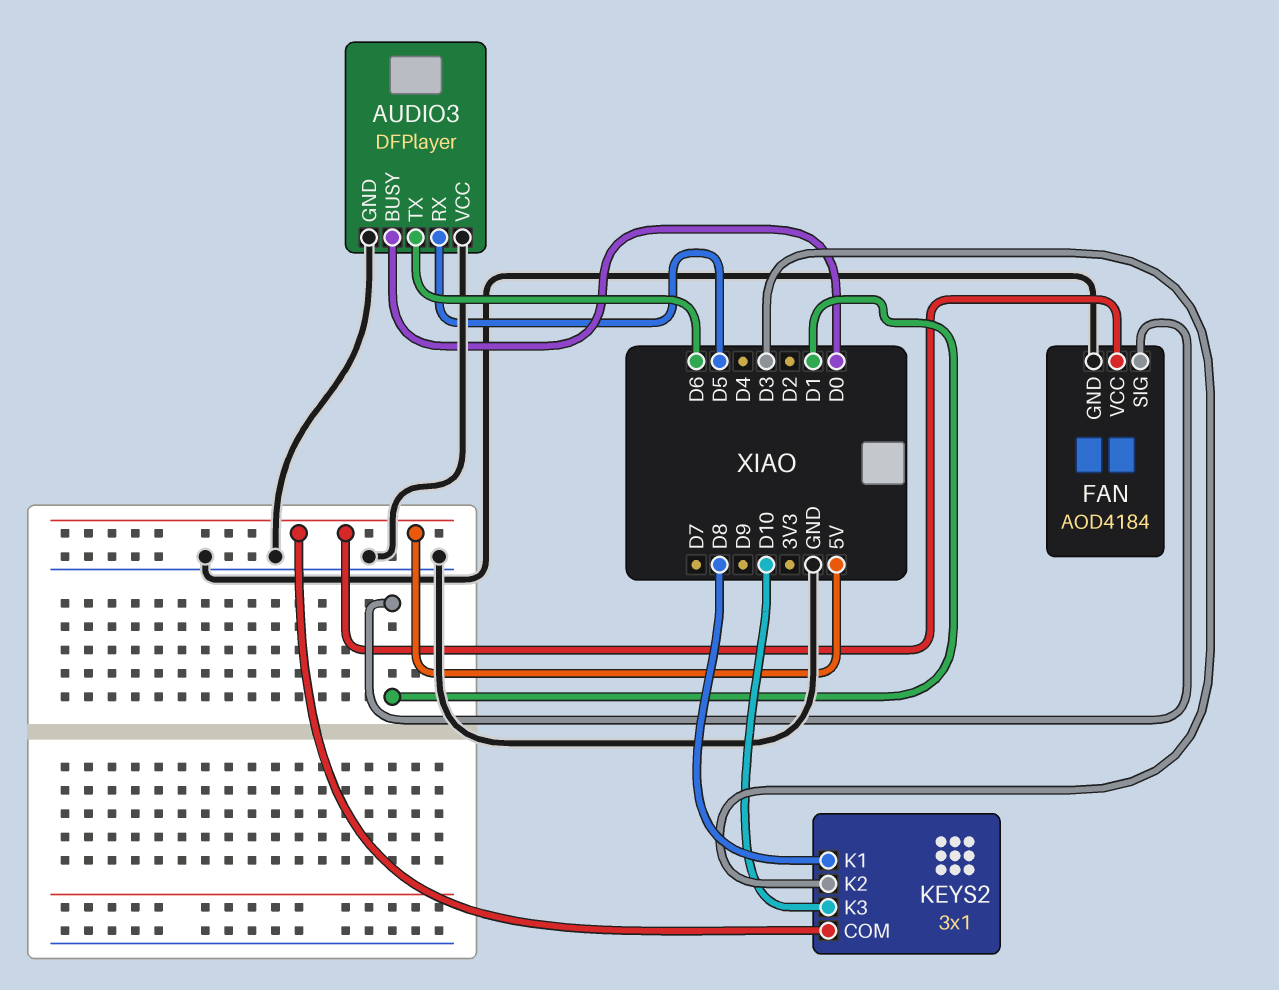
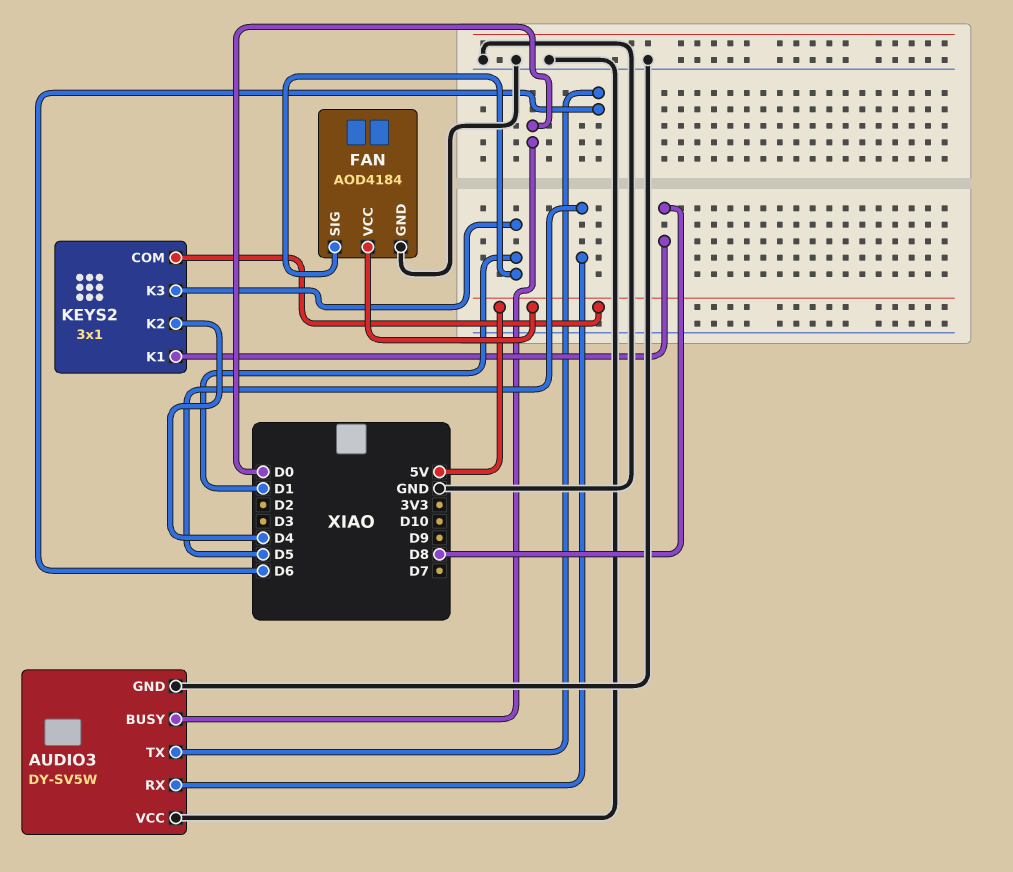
AUDIO3: DFPlayer -> DY-SV5W
KEYS2 pin K2: D3 -> D4
KEYS2 pin K3: D10 -> D1

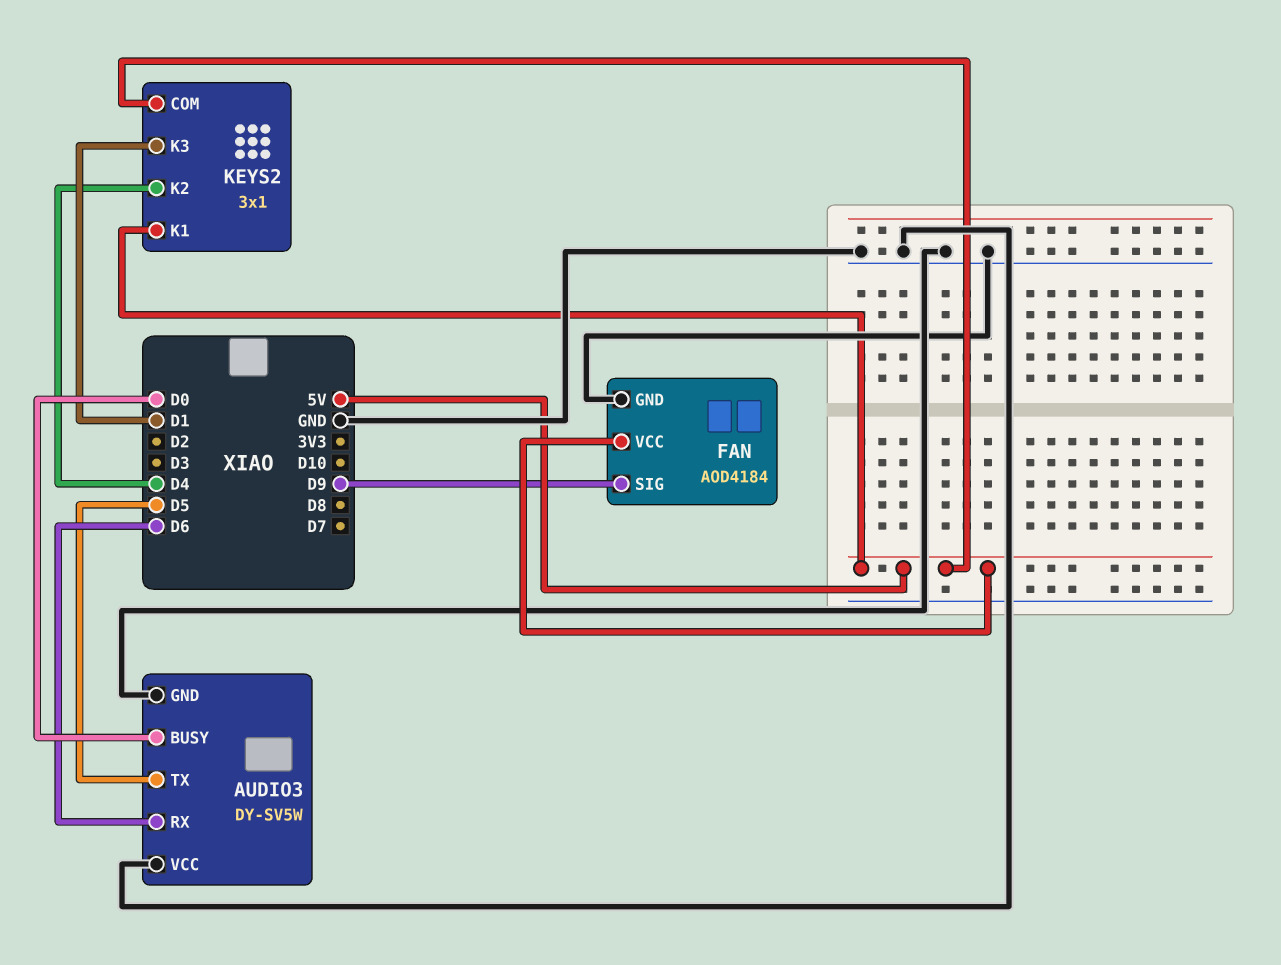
AUDIO3 pin RX: D5 -> D6
AUDIO3 pin TX: D6 -> D5
FAN pin SIG: D1 -> D9
KEYS2 pin K1: D8 -> 5V

